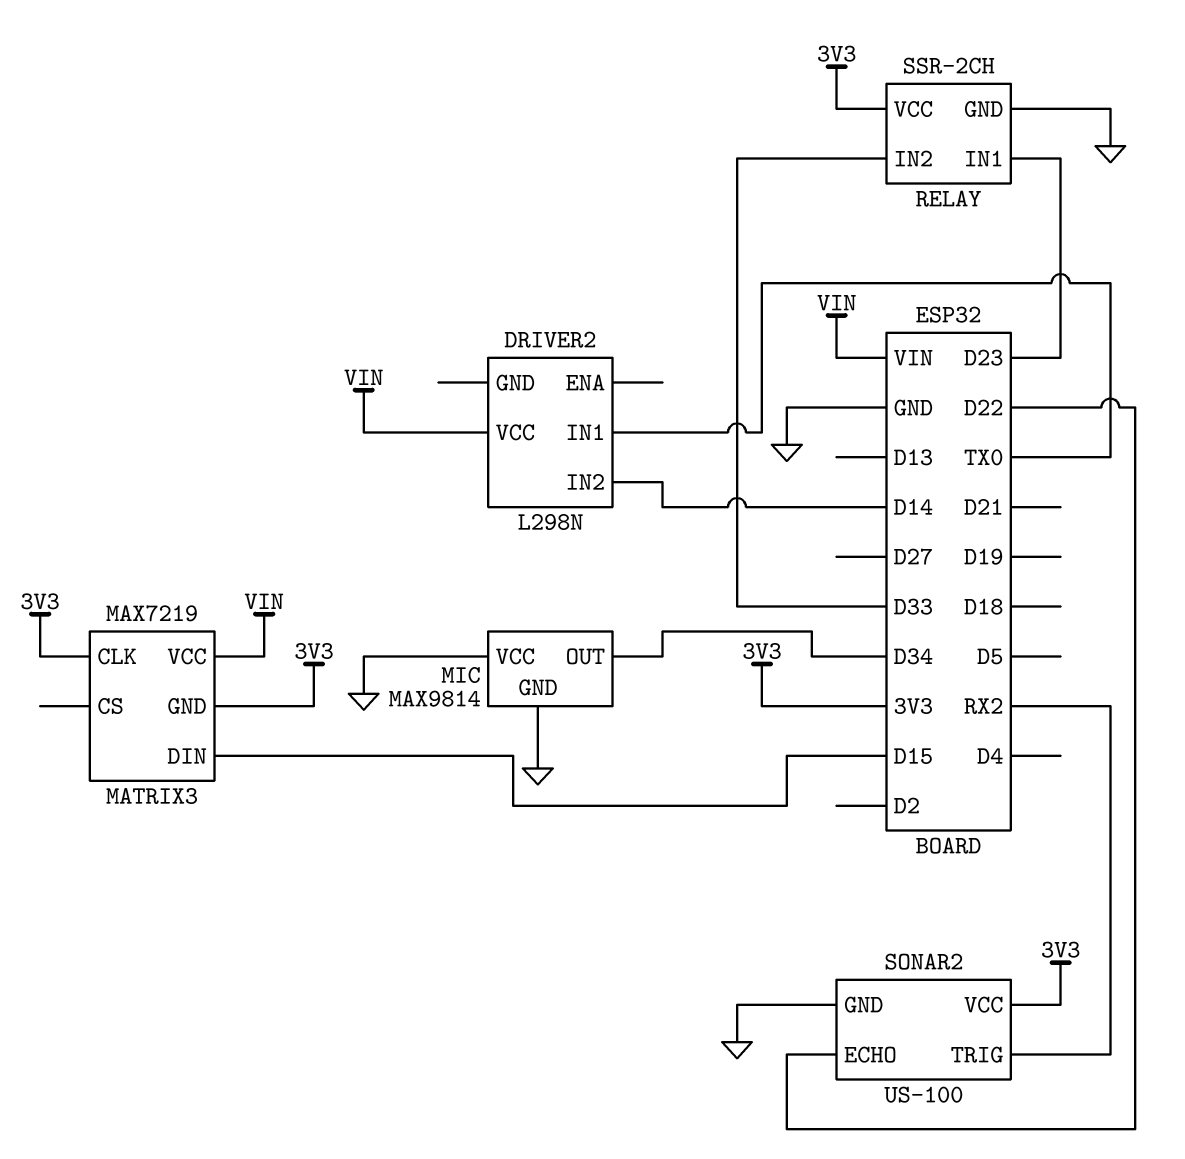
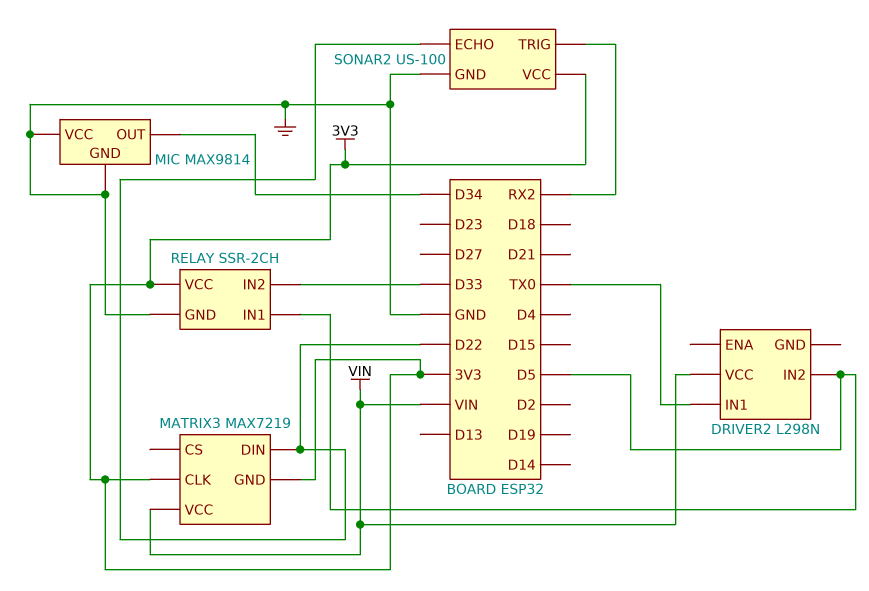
DRIVER2 pin IN2: D14 -> D5
MATRIX3 pin DIN: D15 -> D22
RELAY pin IN1: D23 -> D5

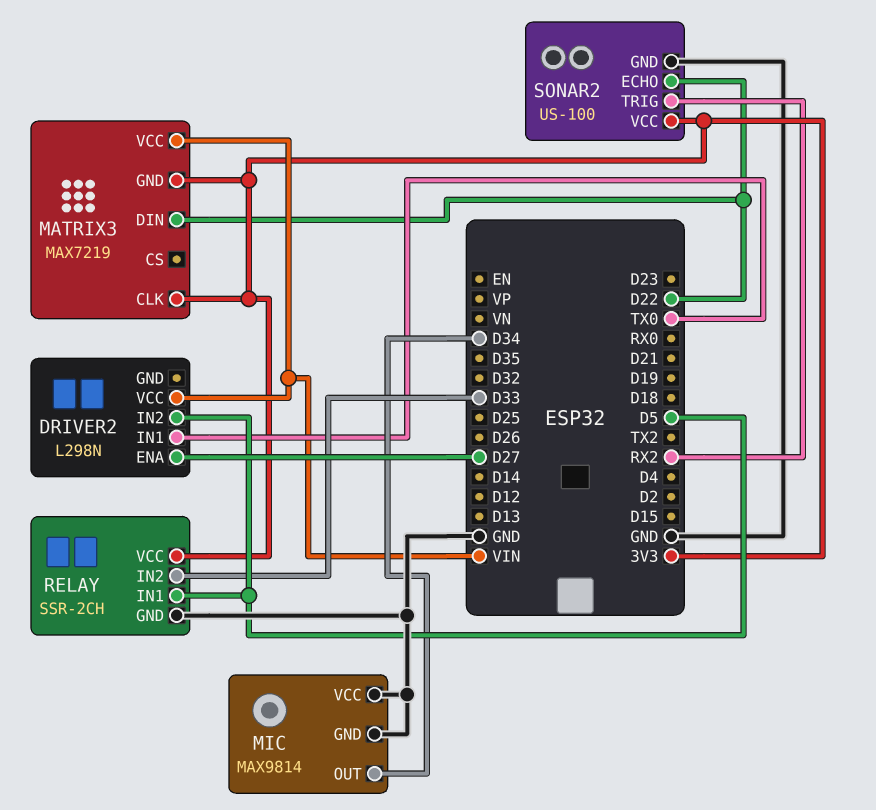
DRIVER2 pin ENA: none -> D27

